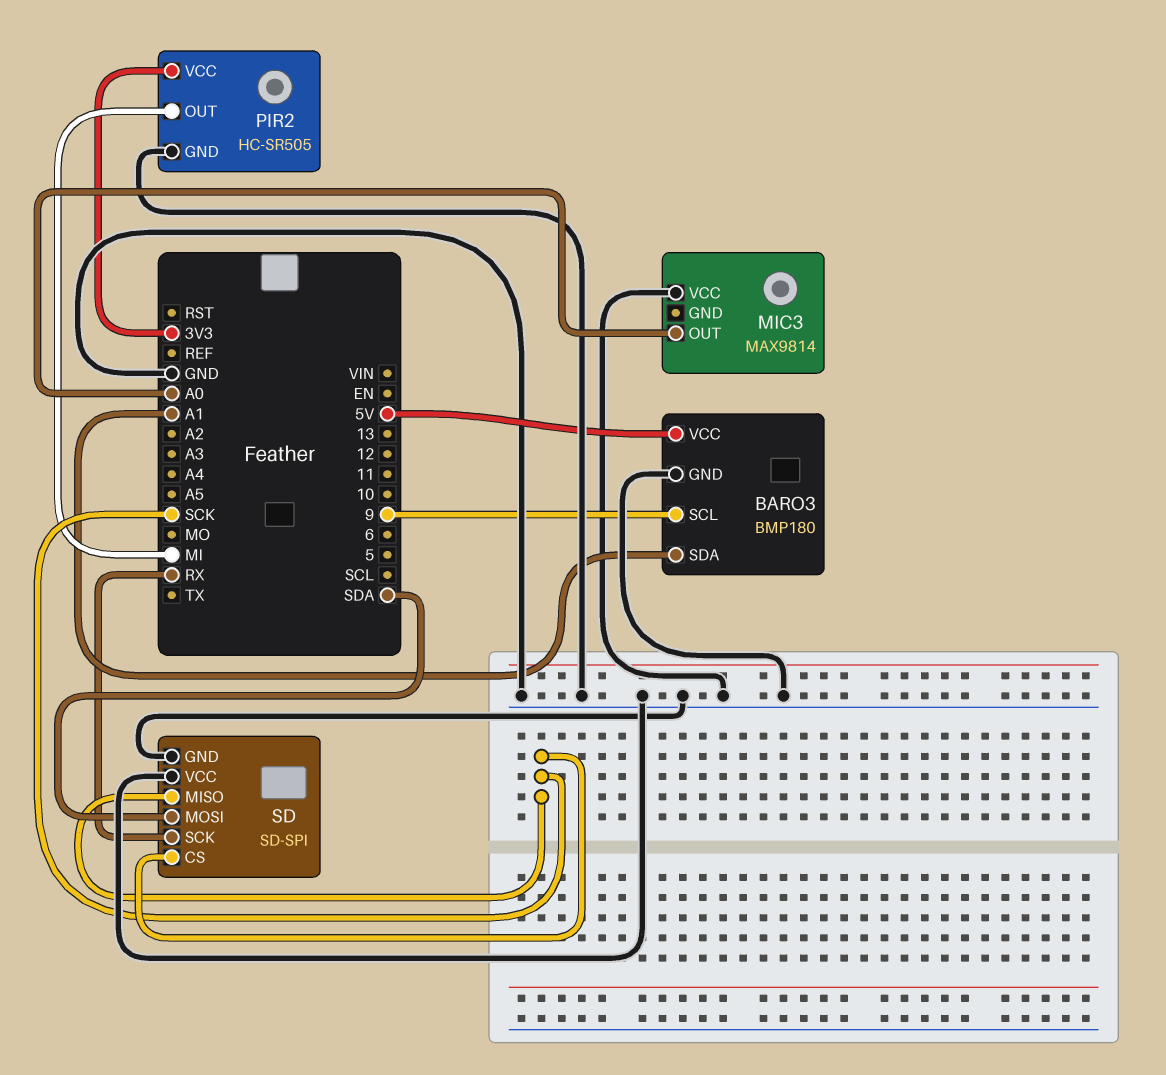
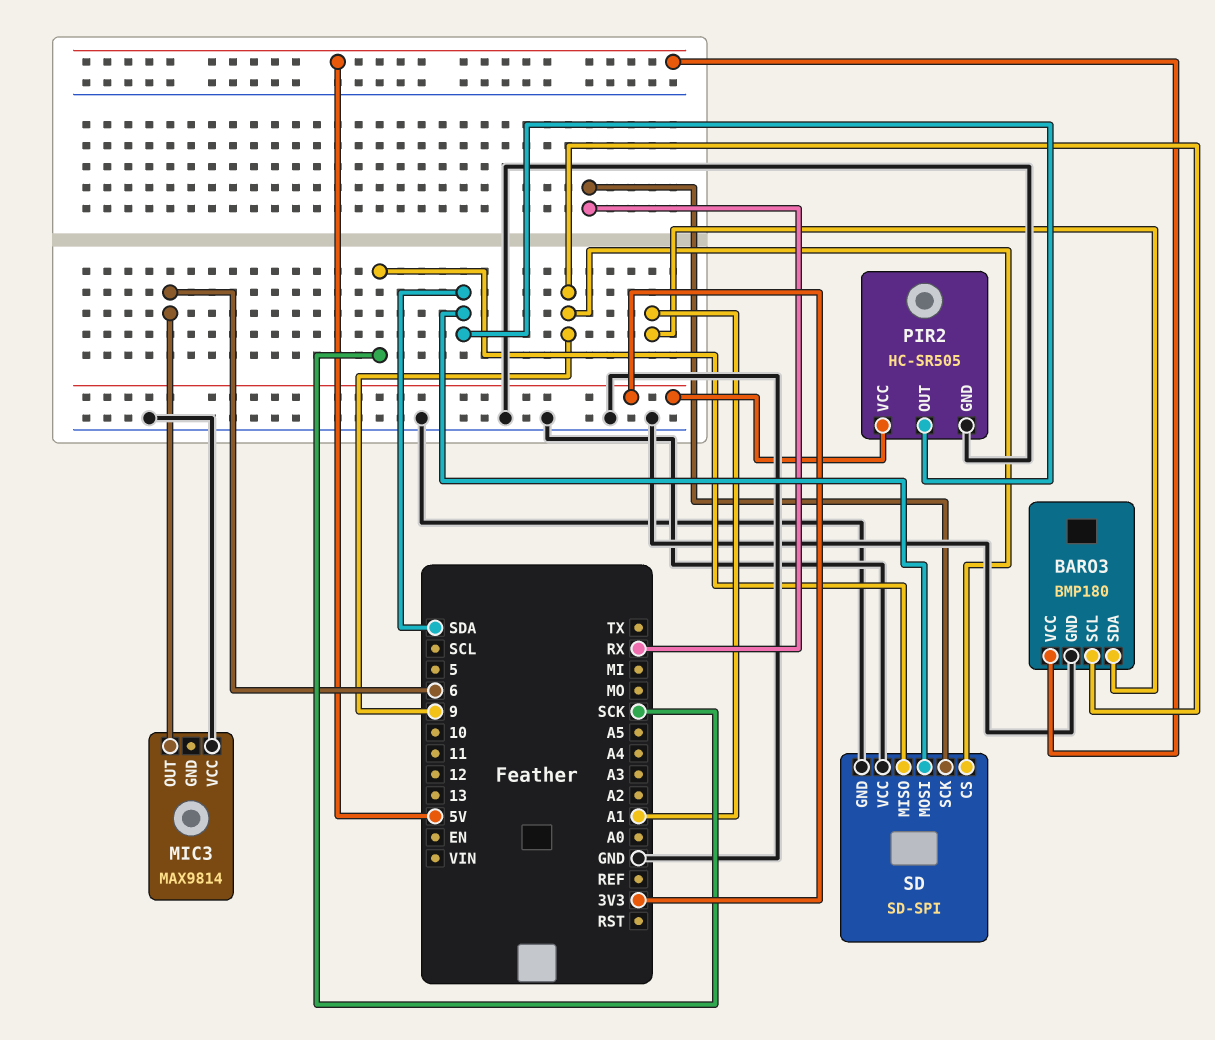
MIC3 pin OUT: A0 -> 6
PIR2 pin OUT: MI -> SDA
SD pin CS: SCK -> 9

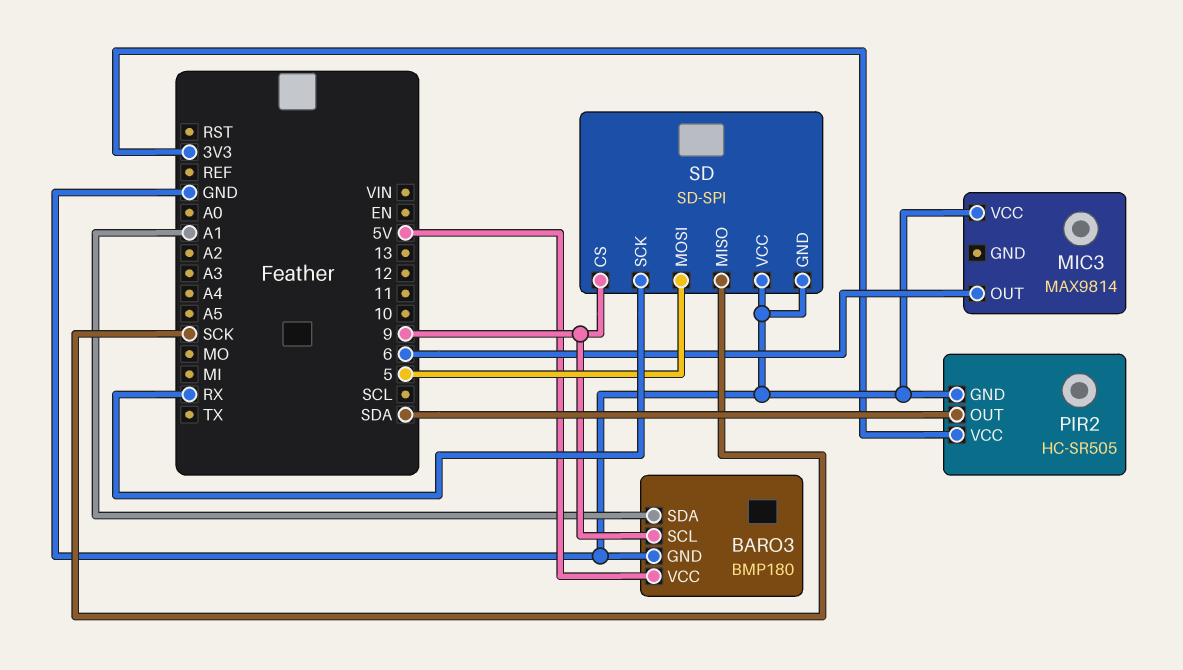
SD pin MOSI: SDA -> 5

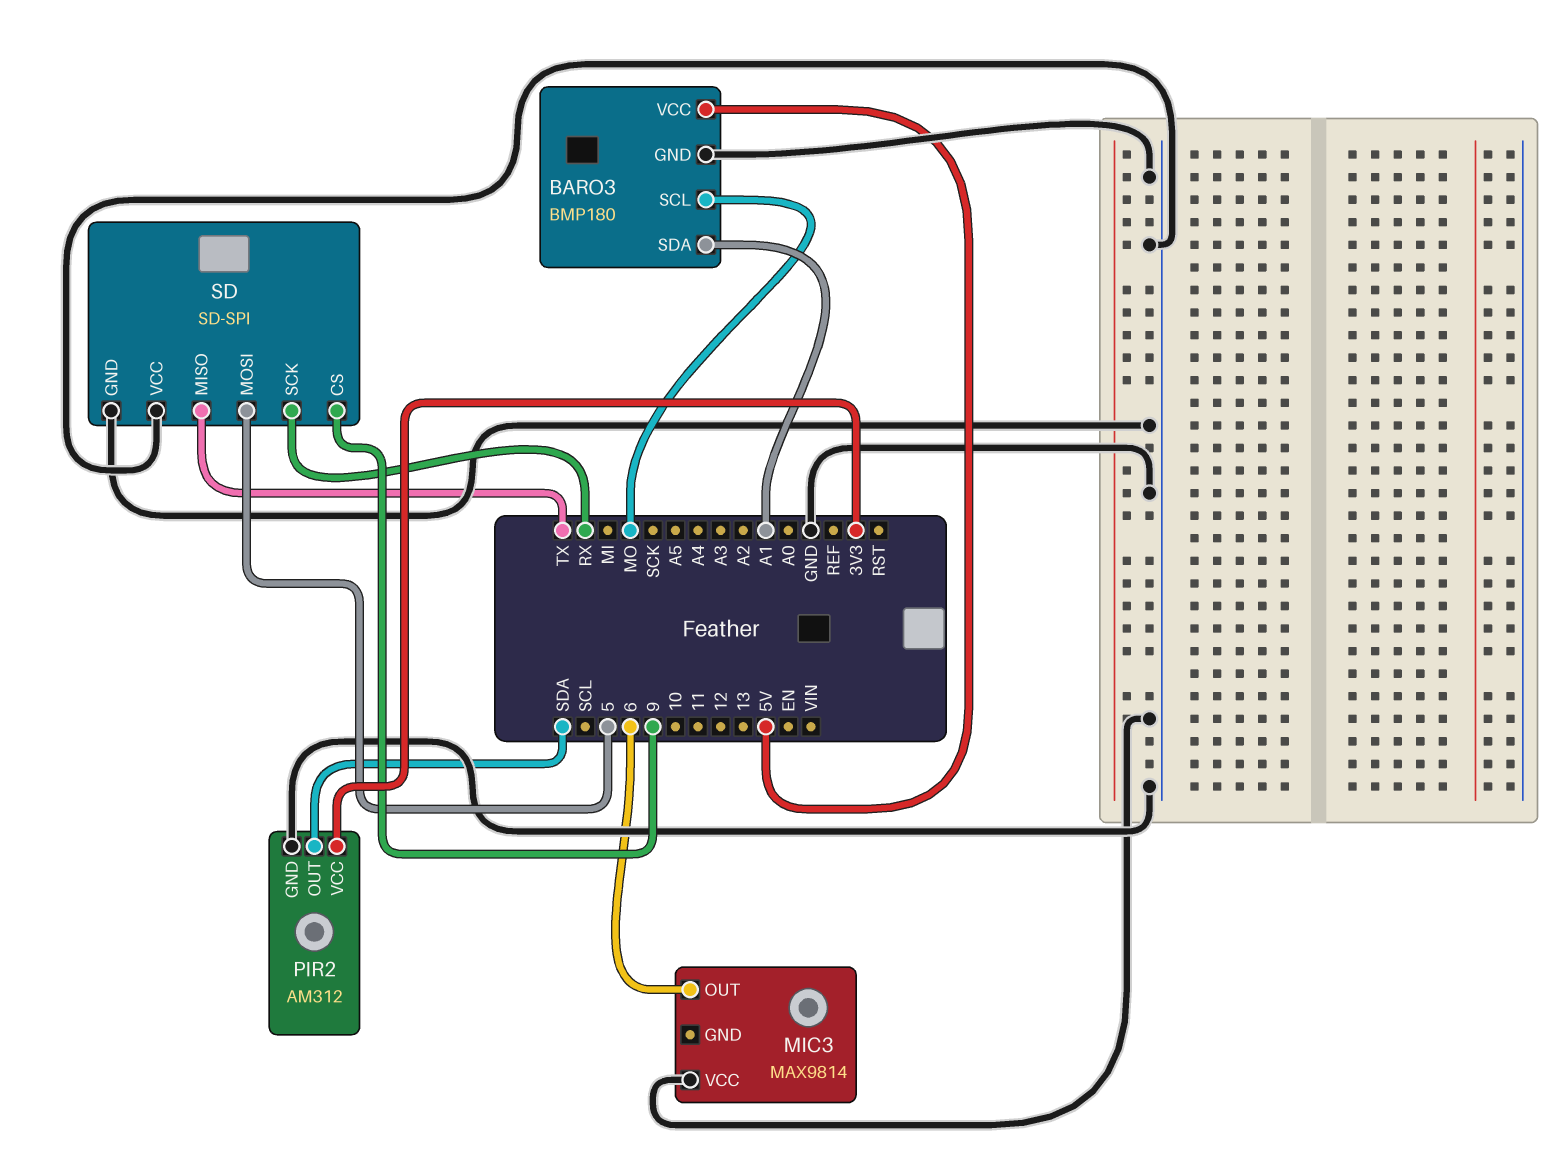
BARO3 pin SCL: 9 -> MO
PIR2: HC-SR505 -> AM312
SD pin MISO: SCK -> TX

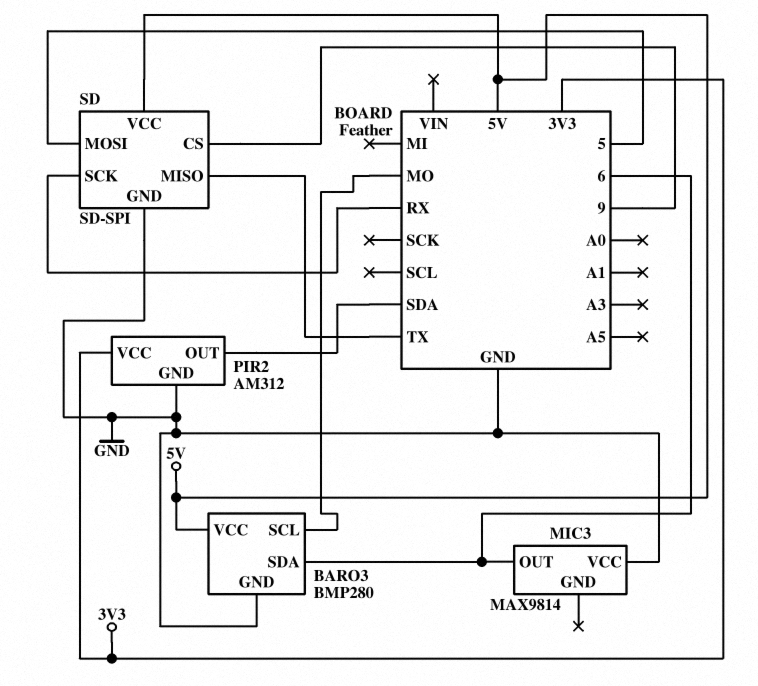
BARO3: BMP180 -> BMP280
BARO3 pin SDA: A1 -> 6
SD pin VCC: GND -> 5V

